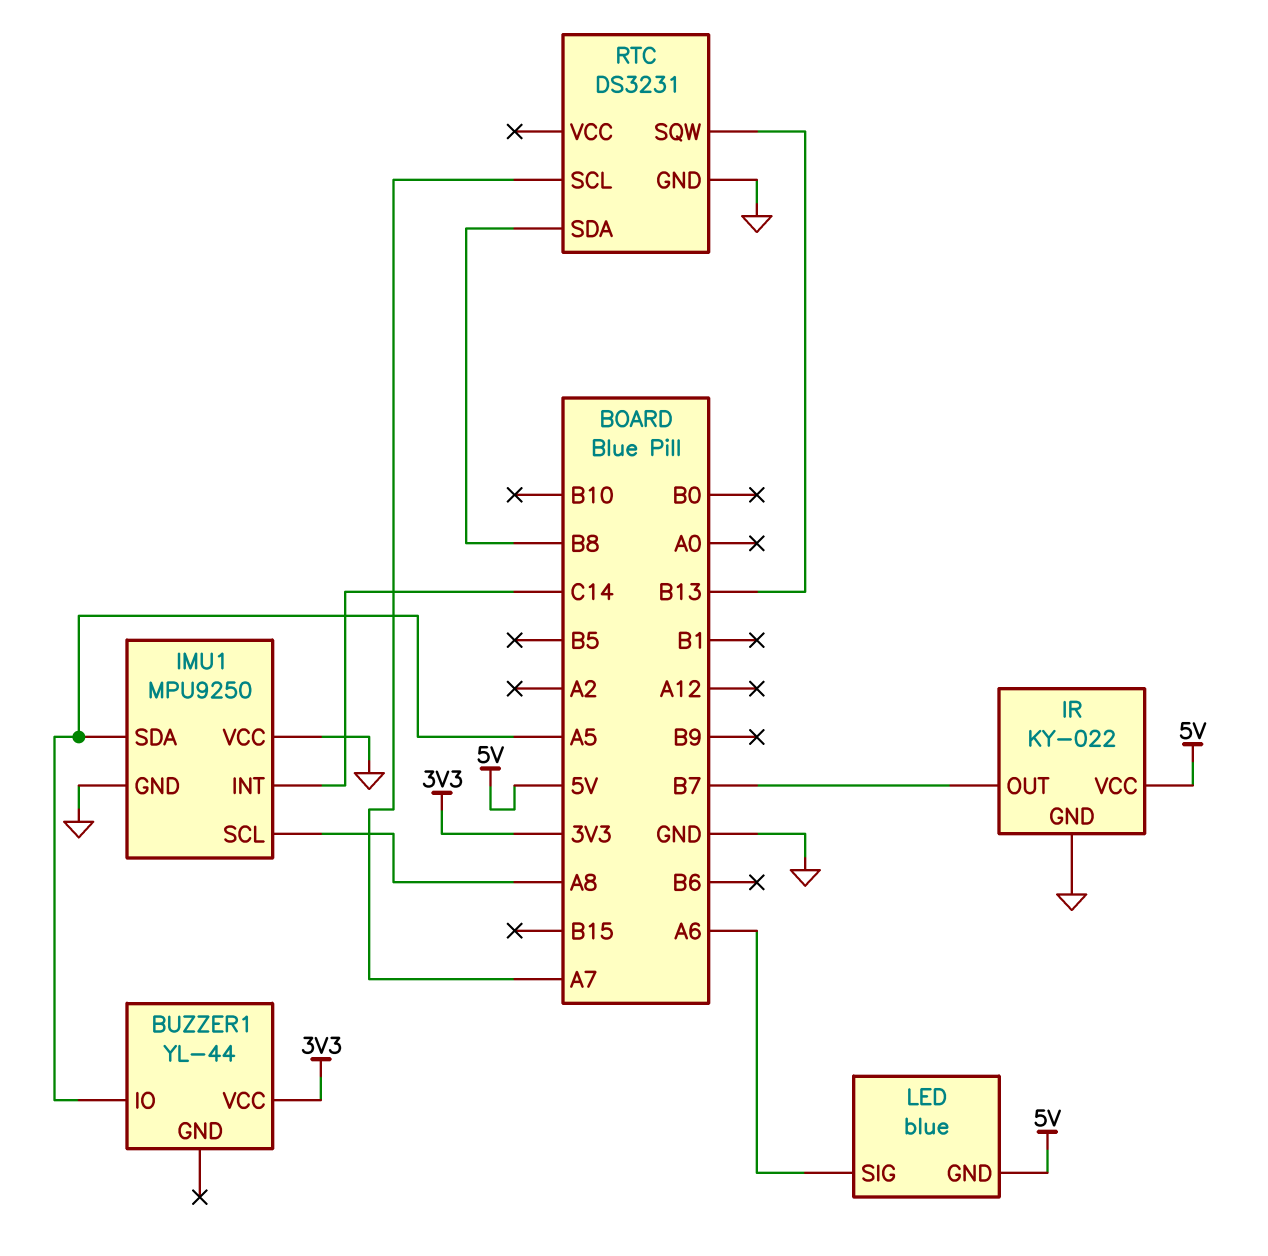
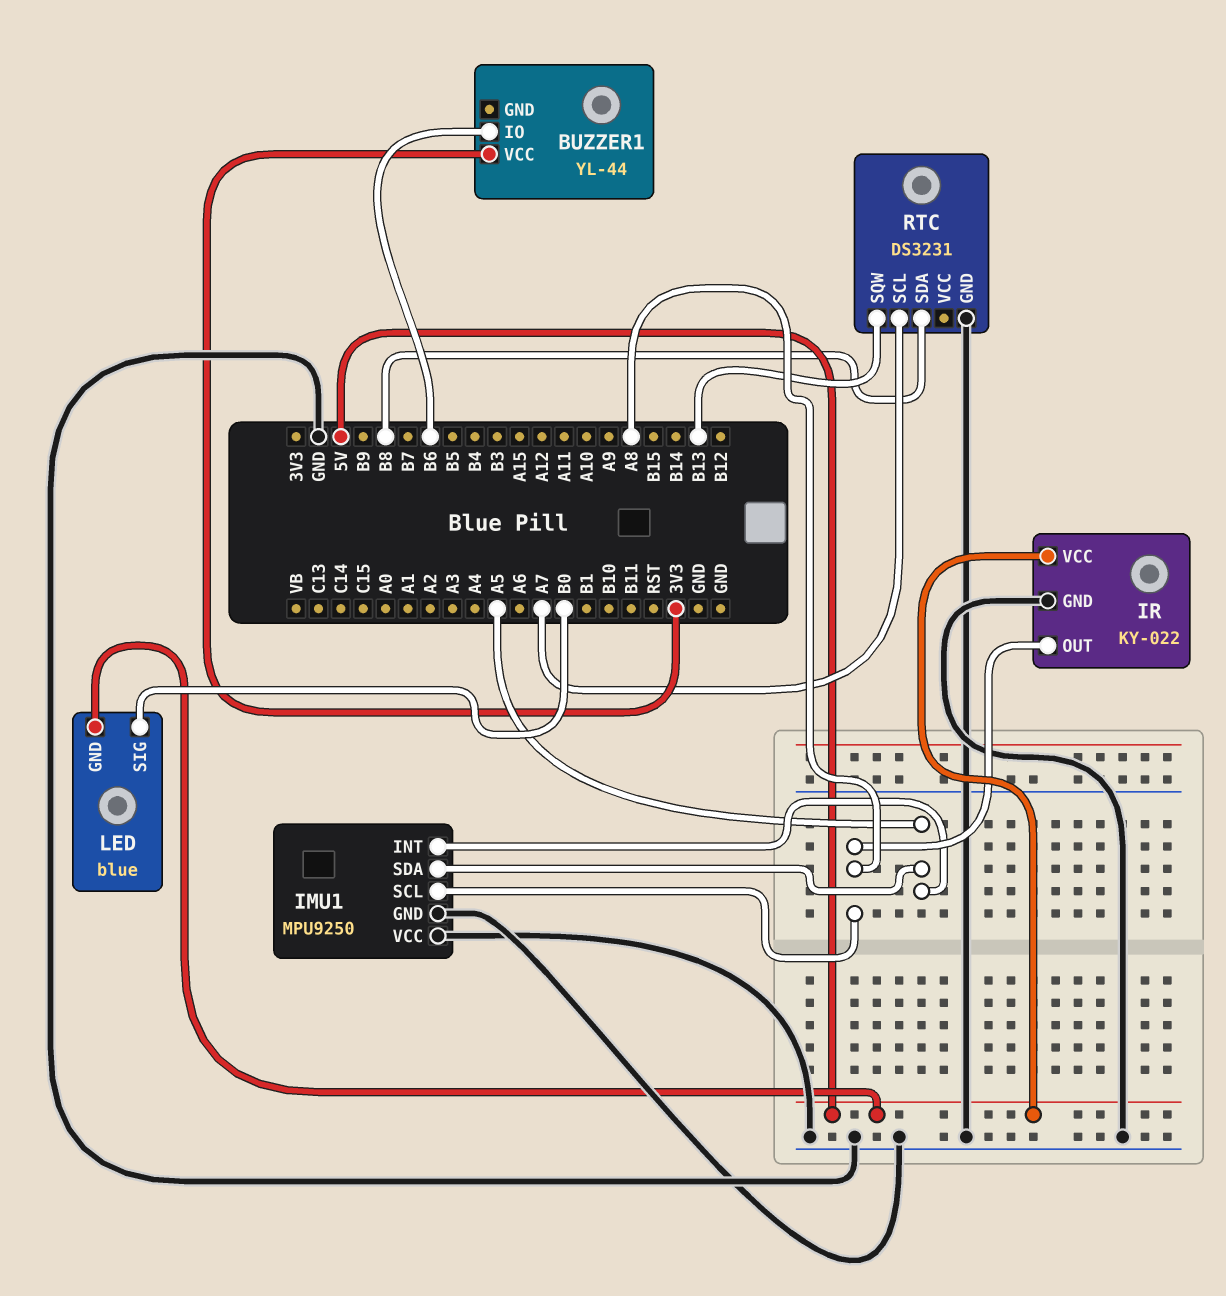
BUZZER1 pin IO: A5 -> B6
IMU1 pin INT: C14 -> A5
IR pin OUT: B7 -> A8
LED pin SIG: A6 -> B0

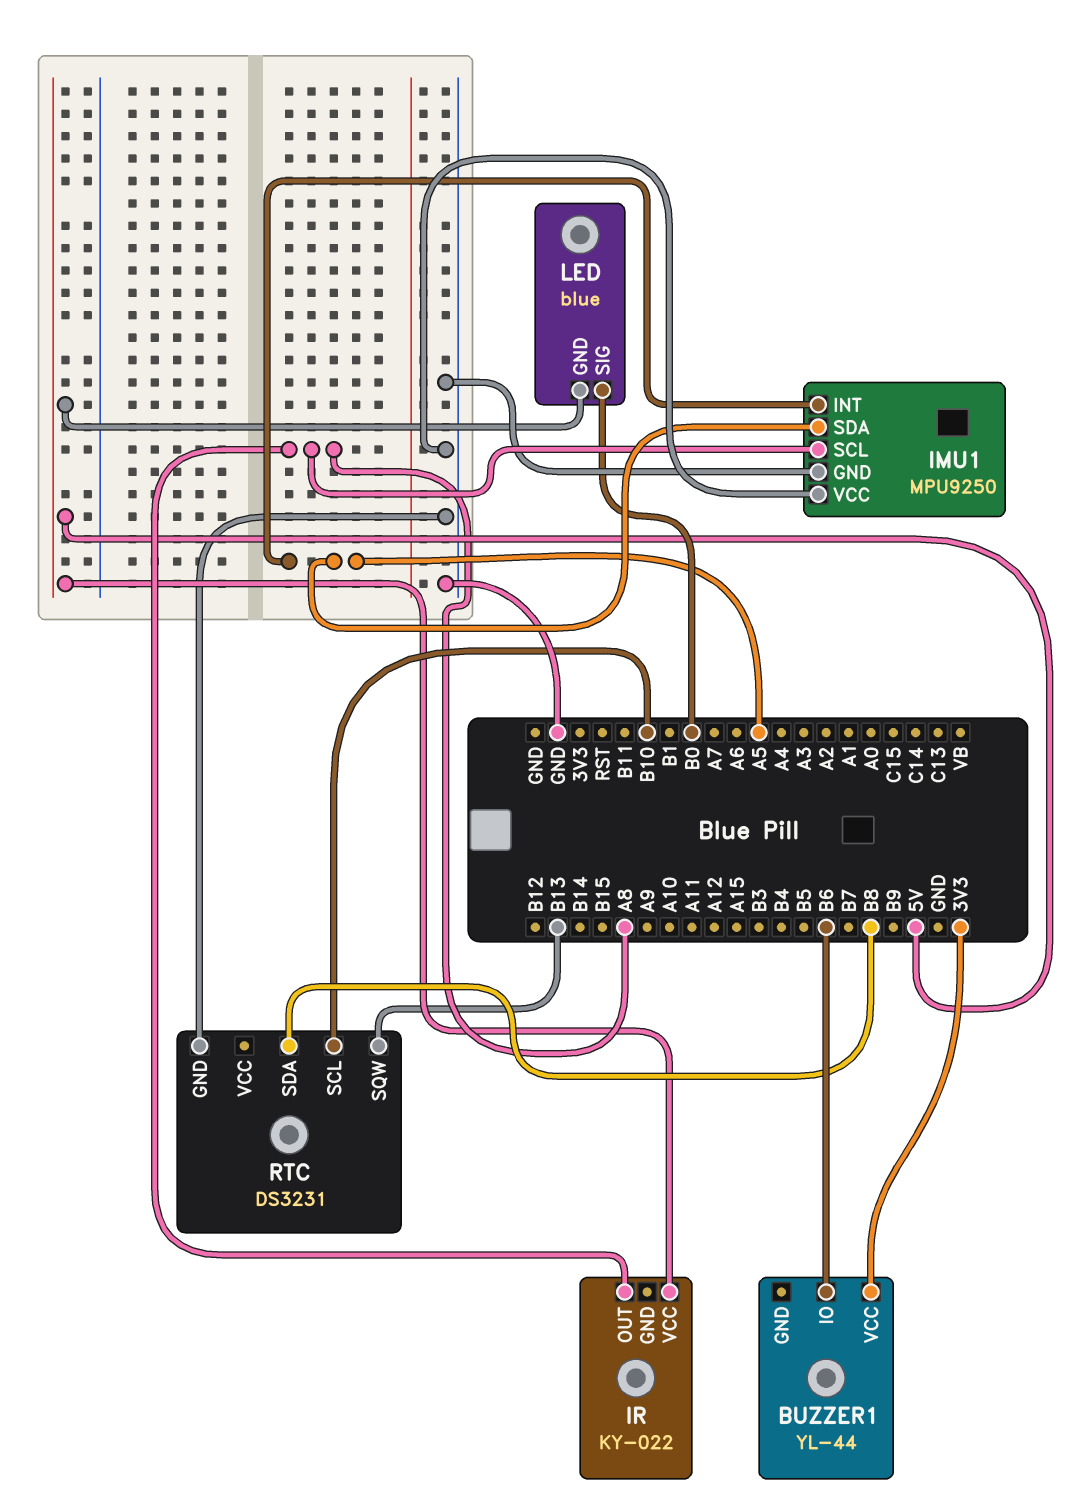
IR pin GND: GND -> none
RTC pin SCL: A7 -> B10

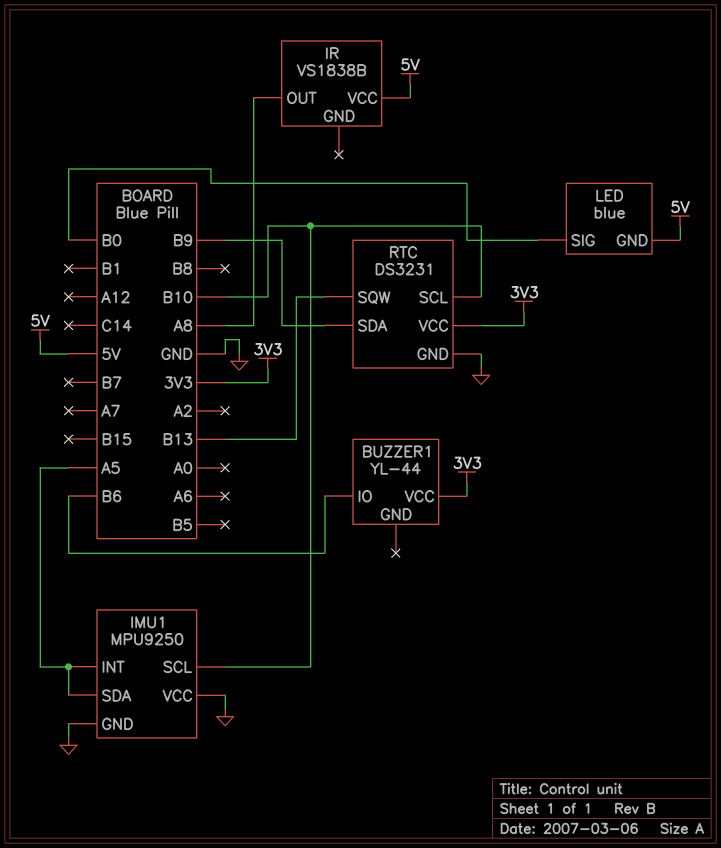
IMU1 pin SCL: A8 -> B10
IR: KY-022 -> VS1838B
RTC pin SDA: B8 -> B9
RTC pin VCC: none -> 3V3

